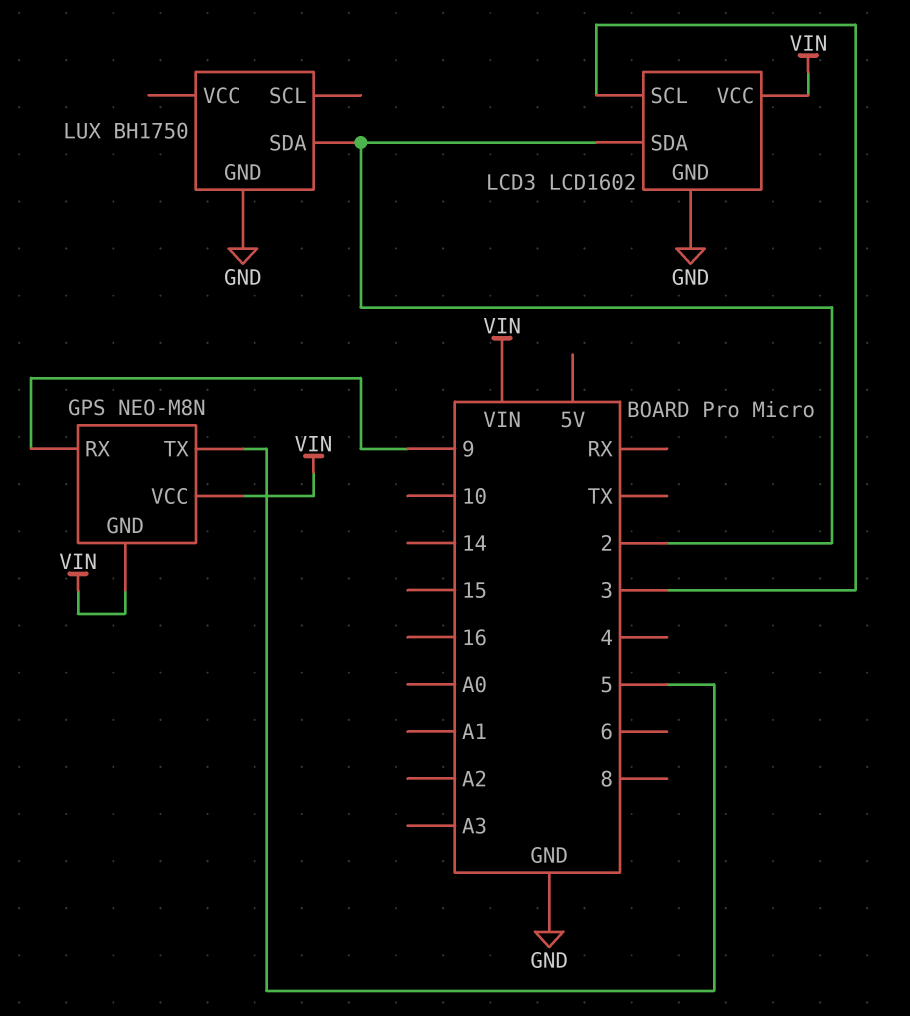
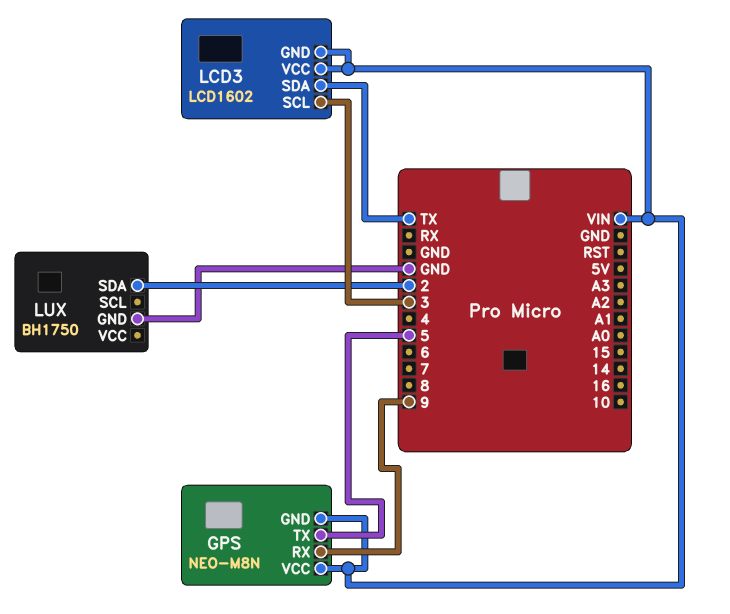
LCD3 pin GND: GND -> VIN
LCD3 pin SDA: 2 -> TX

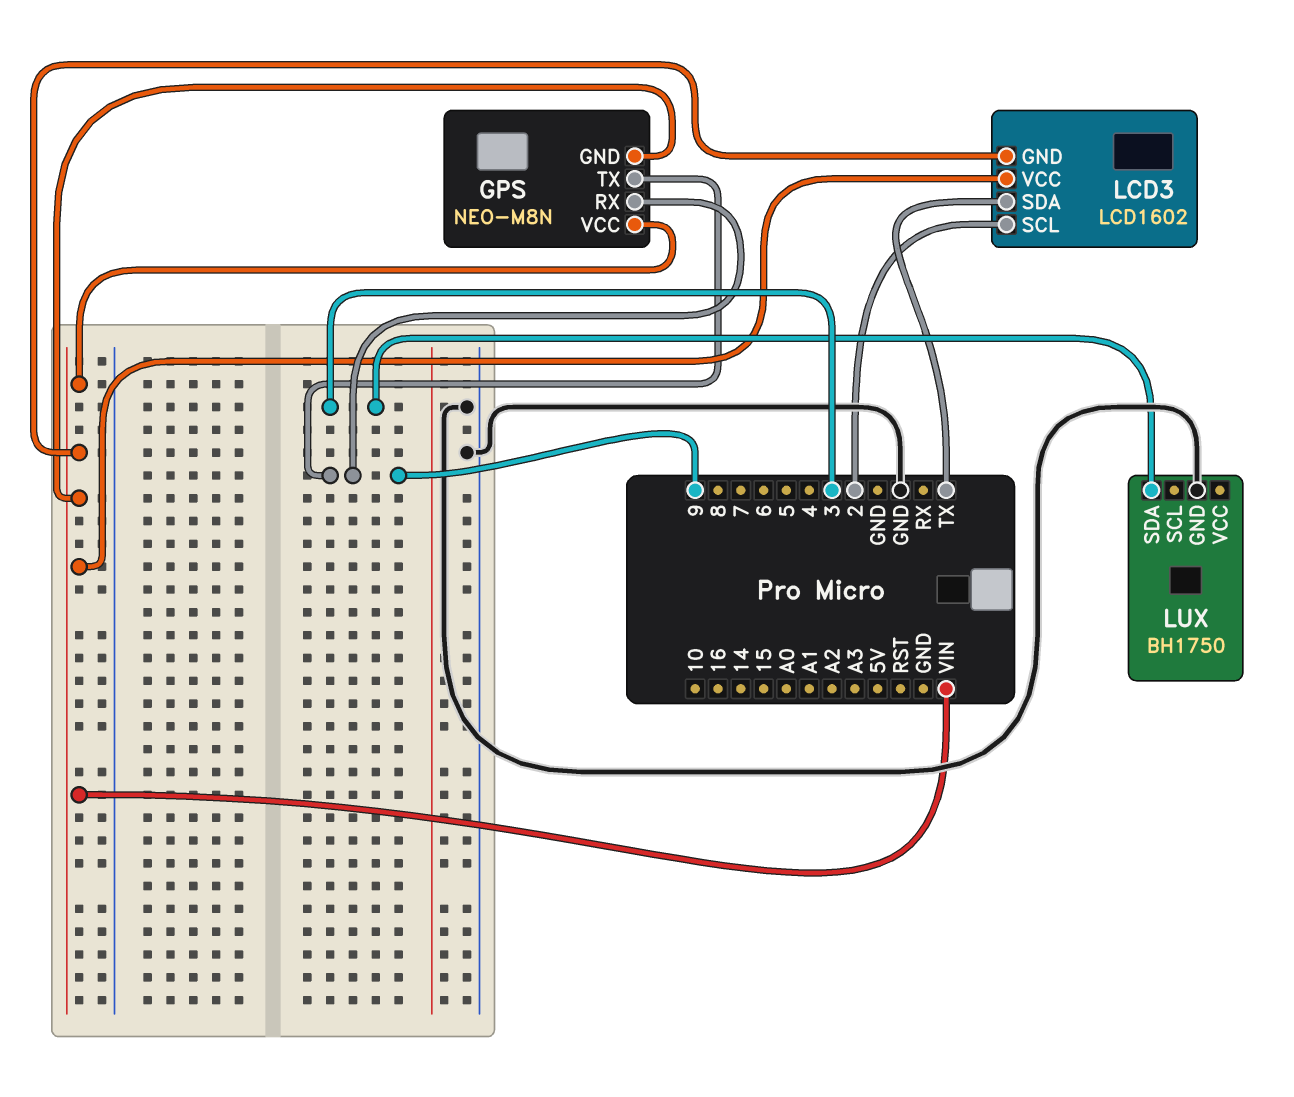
GPS pin TX: 5 -> 9
LCD3 pin SCL: 3 -> 2
LUX pin SDA: 2 -> 3

